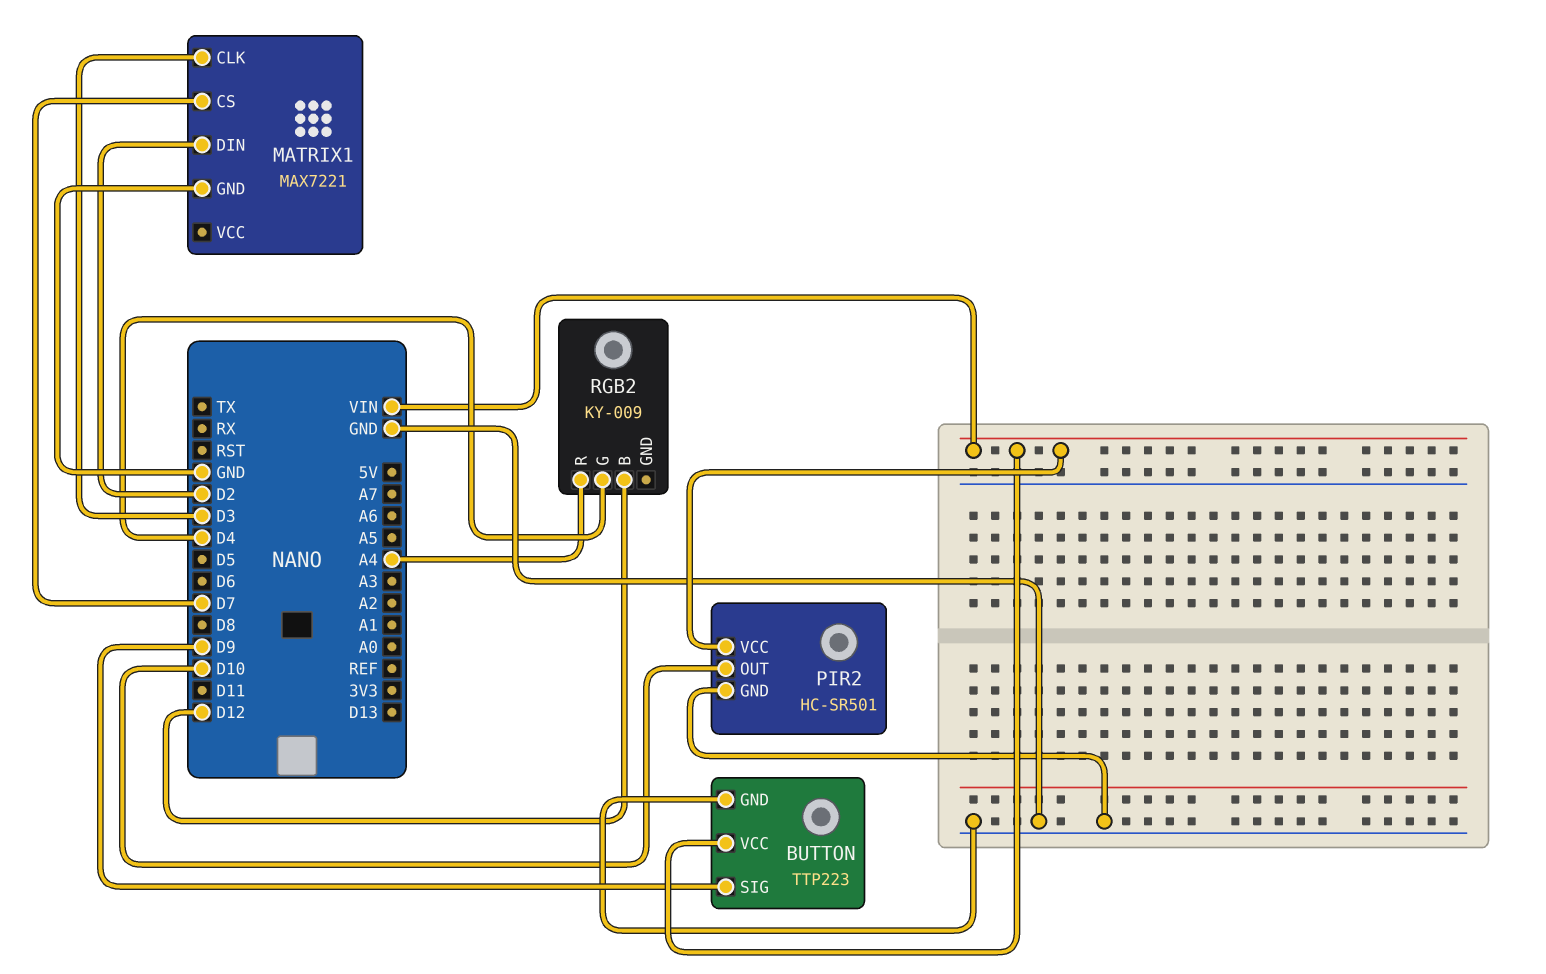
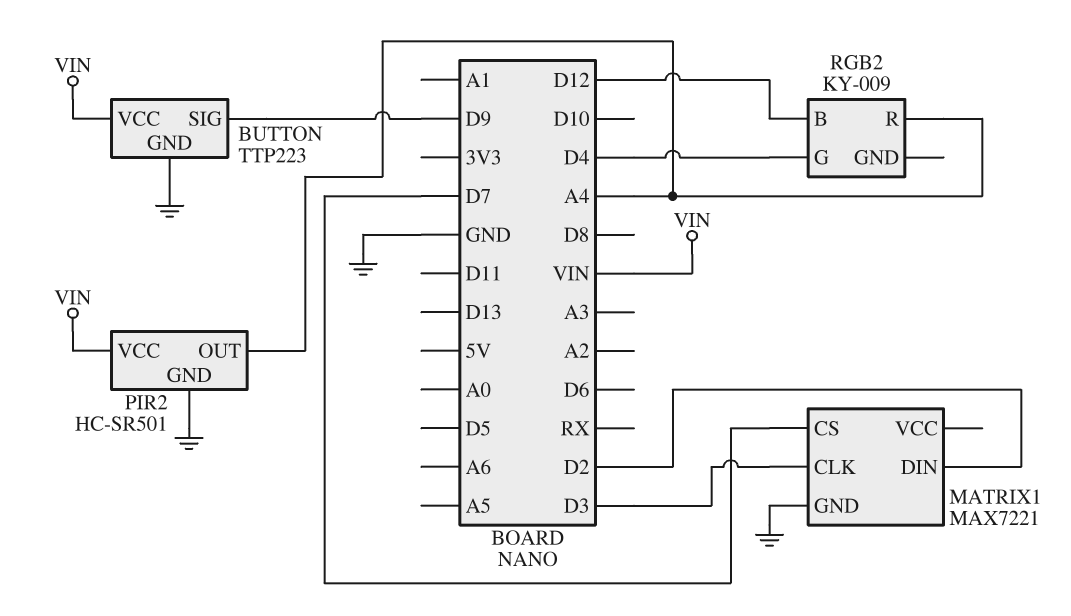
PIR2 pin OUT: D10 -> A4

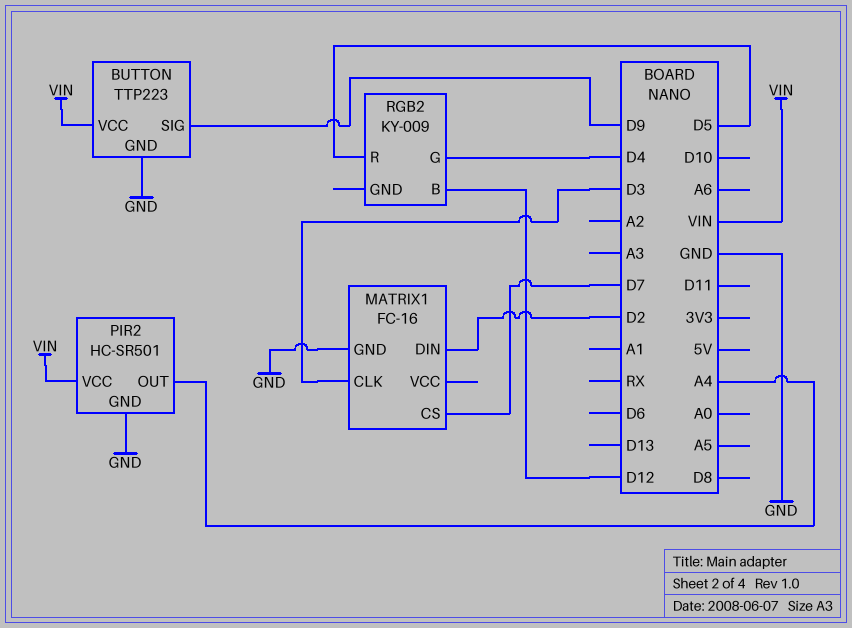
MATRIX1: MAX7221 -> FC-16
RGB2 pin R: A4 -> D5

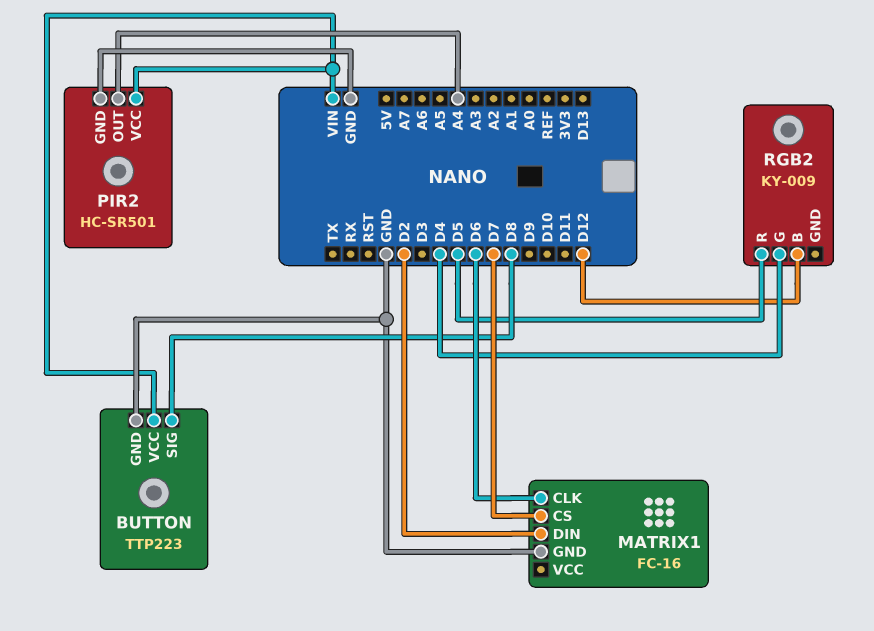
BUTTON pin SIG: D9 -> D8
MATRIX1 pin CLK: D3 -> D6

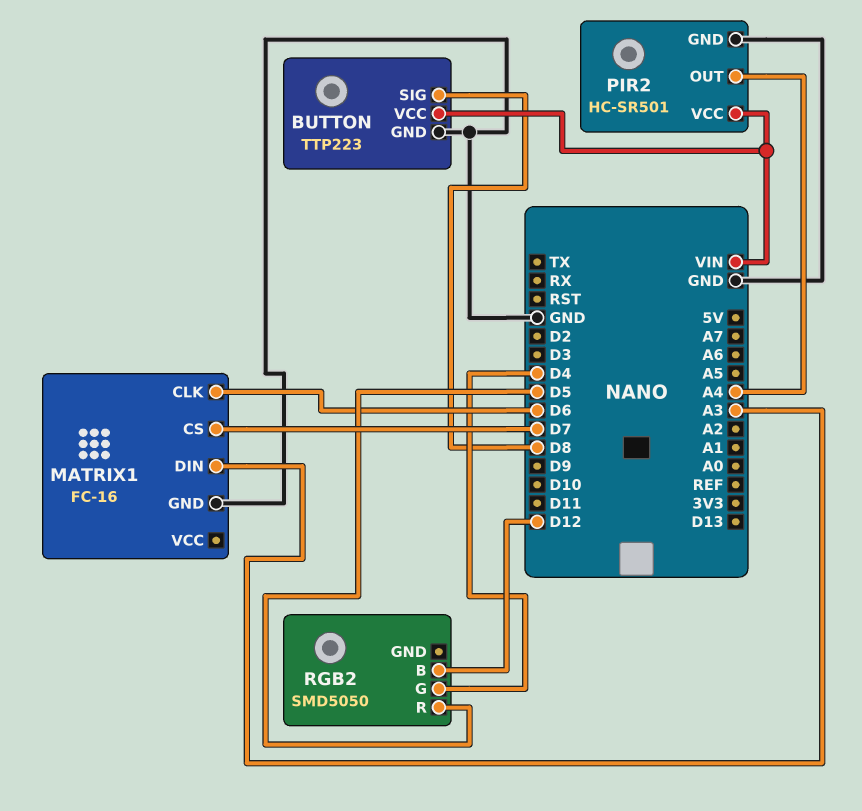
MATRIX1 pin DIN: D2 -> A3
RGB2: KY-009 -> SMD5050

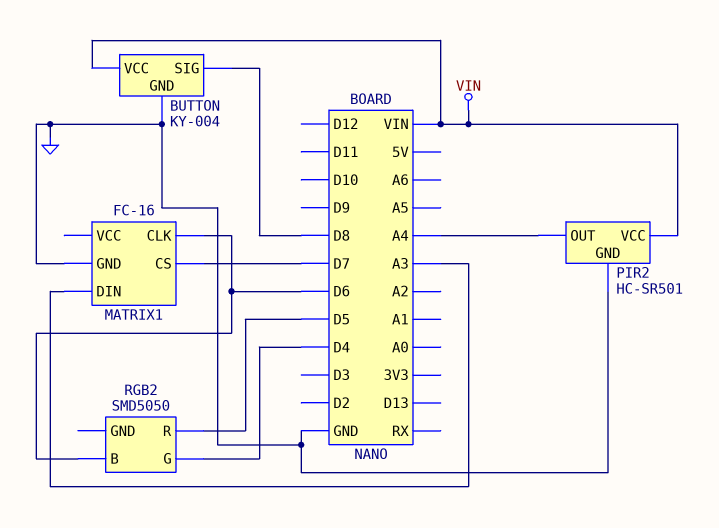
BUTTON: TTP223 -> KY-004
RGB2 pin B: D12 -> D6

